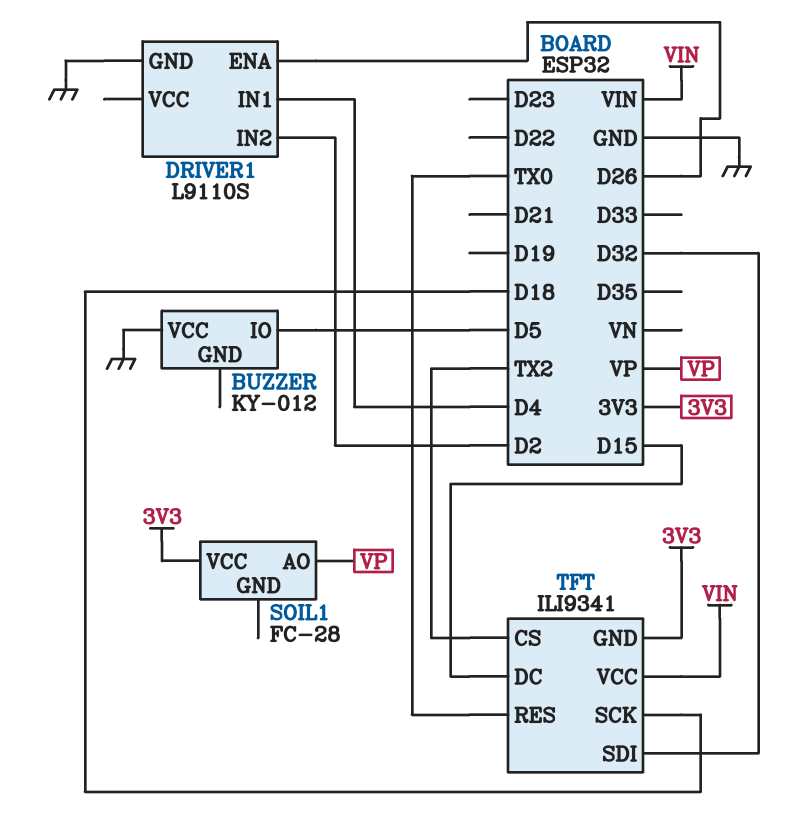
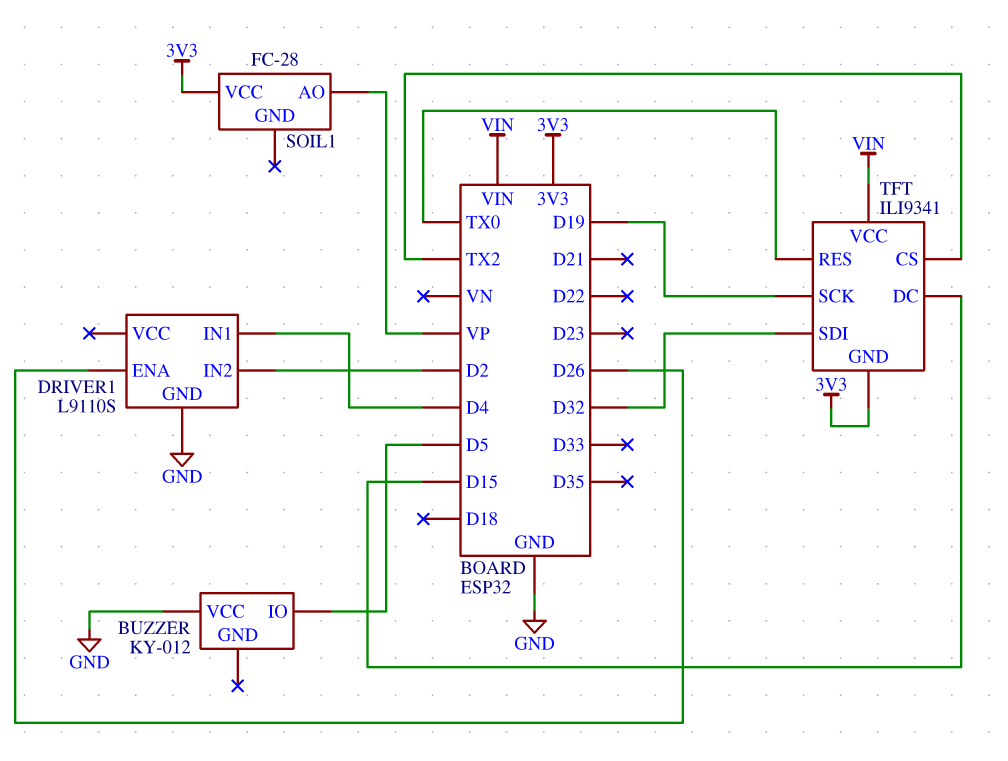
TFT pin SCK: D18 -> D19

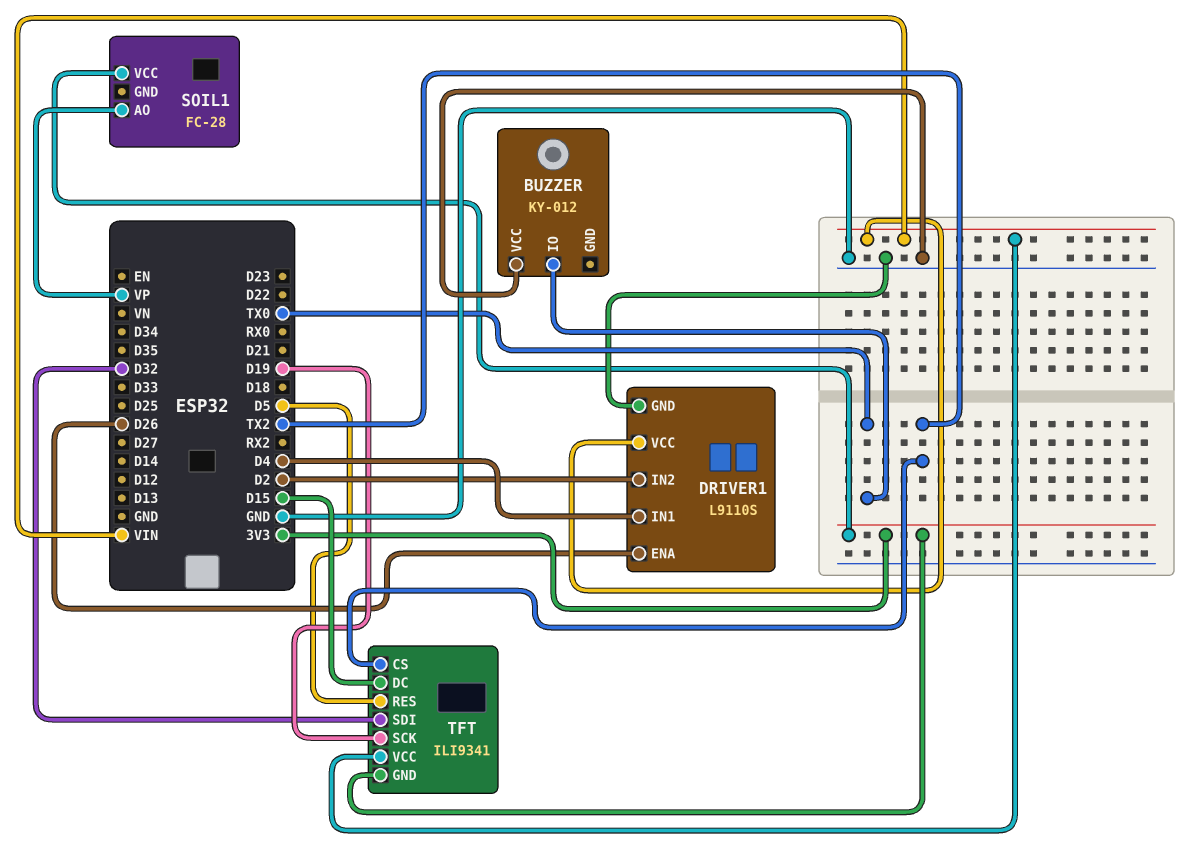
BUZZER pin IO: D5 -> TX0
DRIVER1 pin VCC: none -> VIN
TFT pin RES: TX0 -> D5

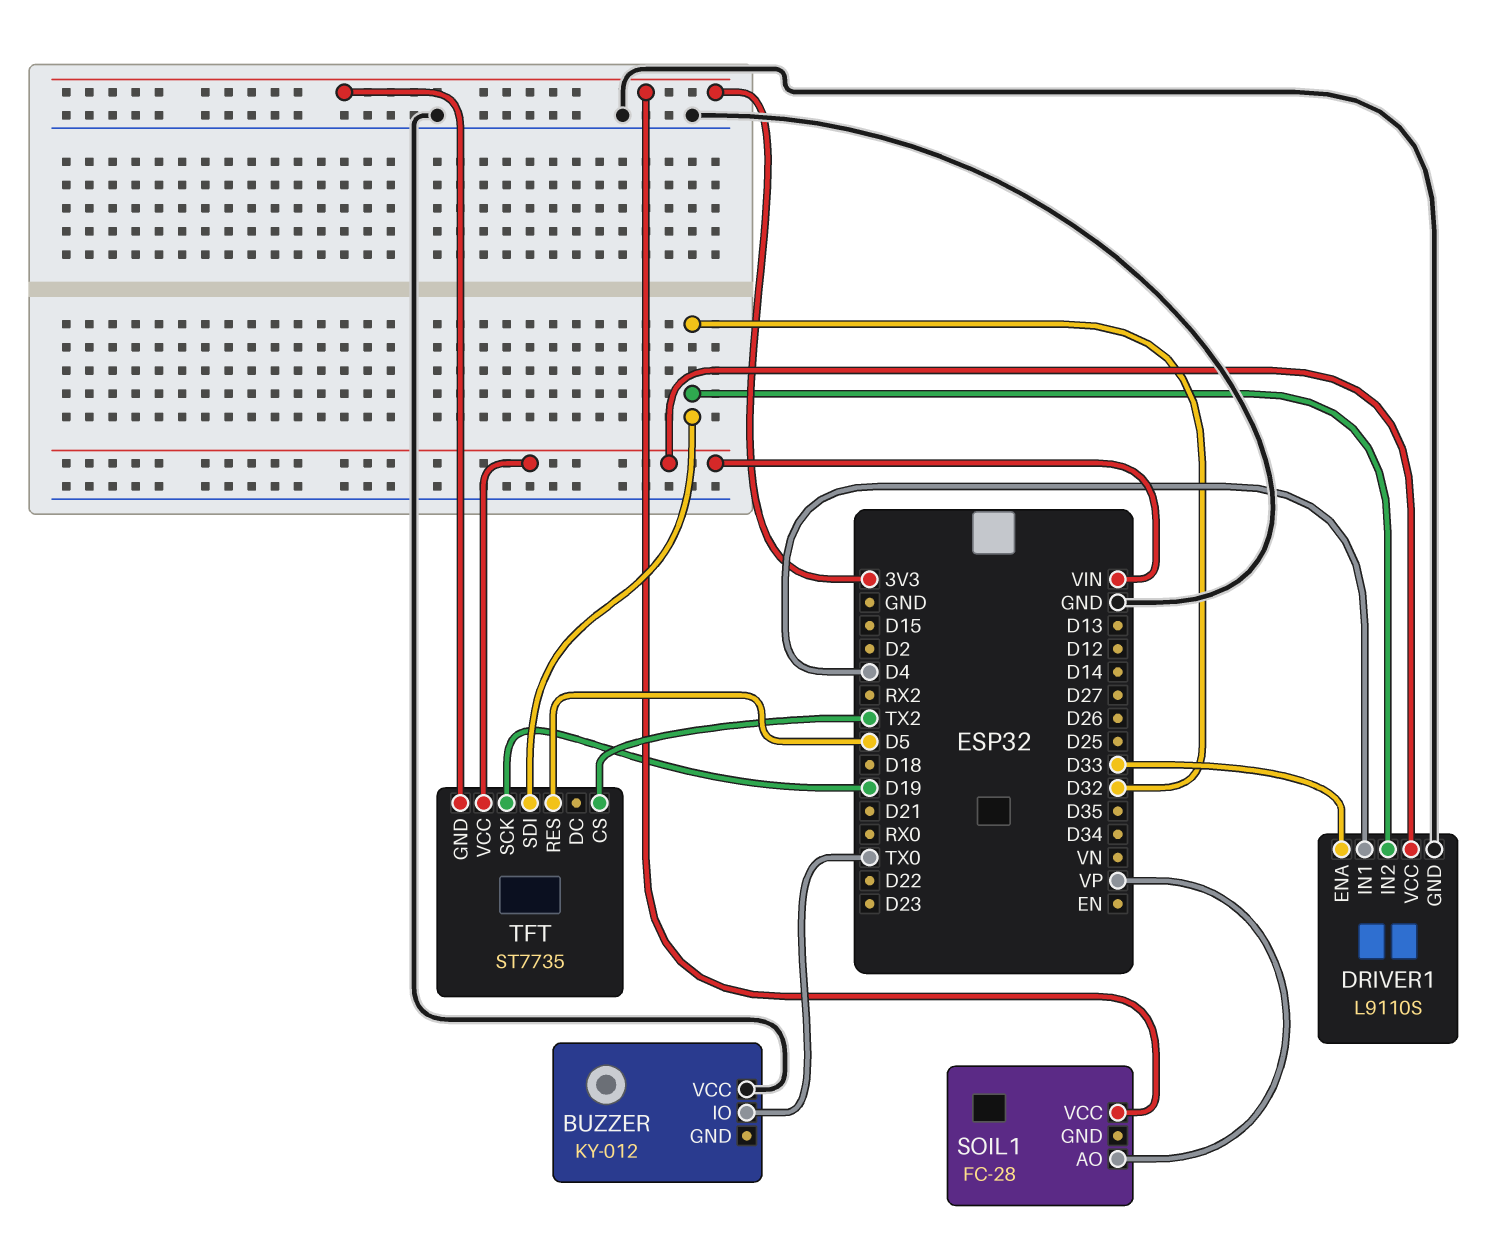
DRIVER1 pin ENA: D26 -> D33
DRIVER1 pin IN2: D2 -> D32
TFT: ILI9341 -> ST7735
TFT pin DC: D15 -> none

